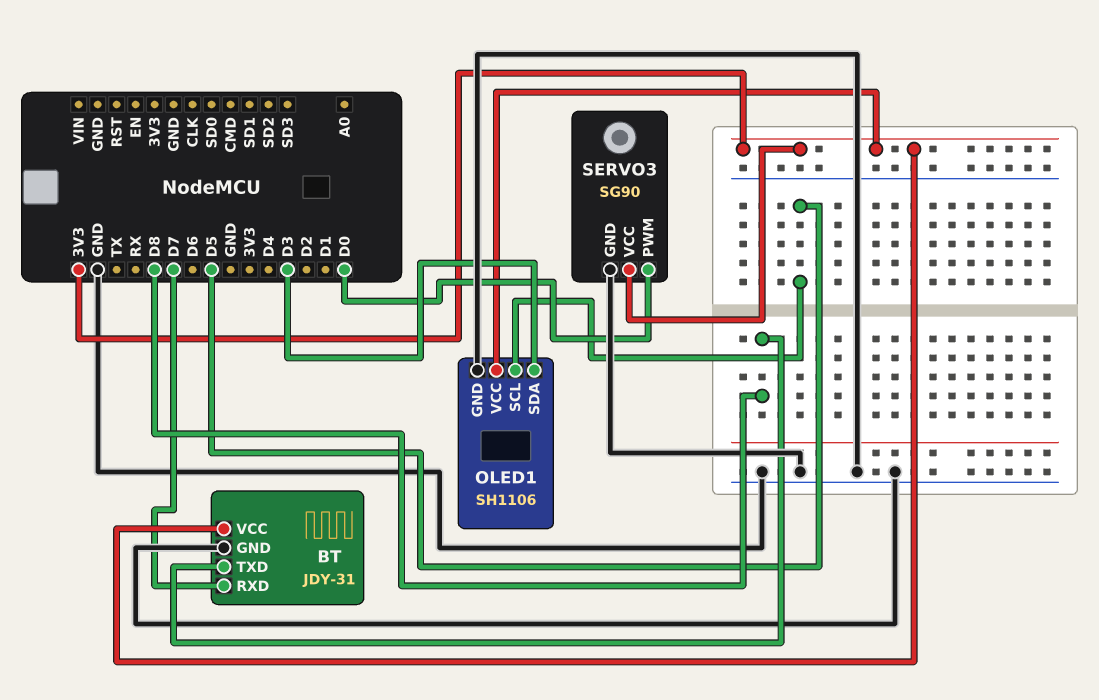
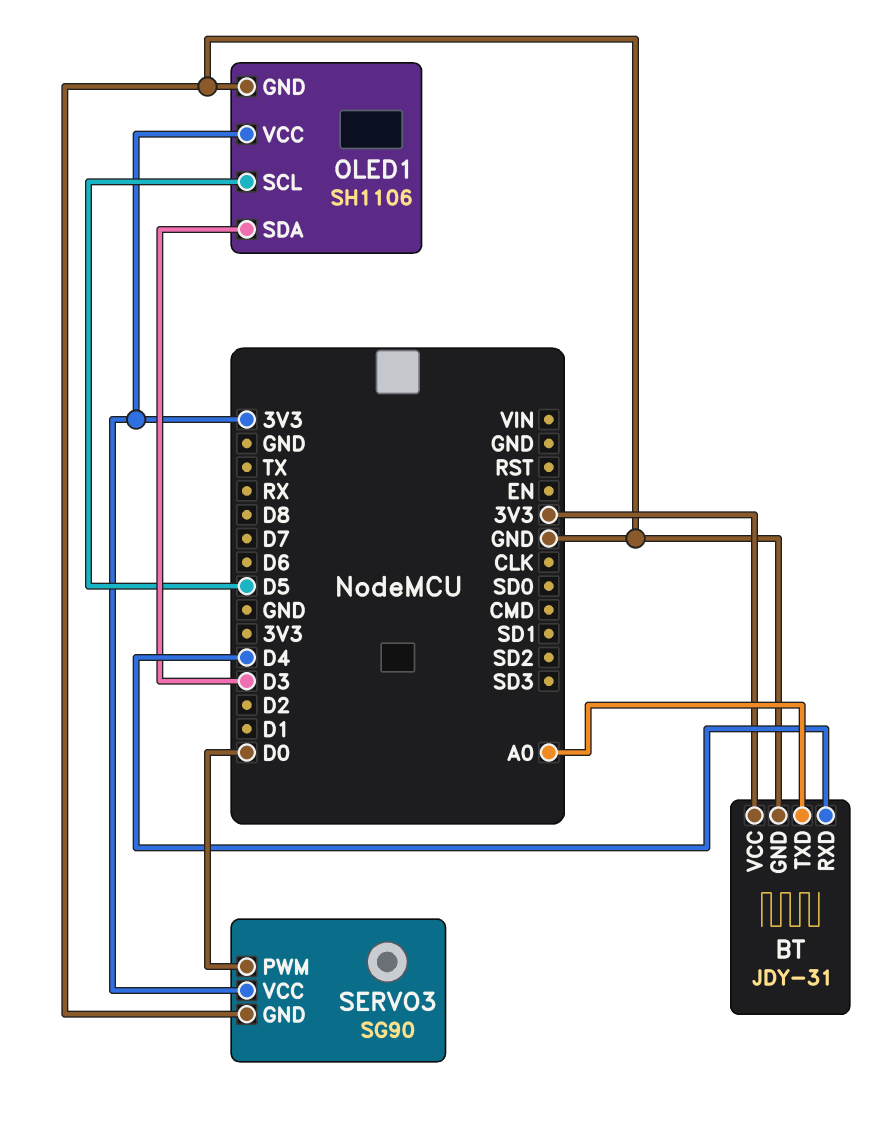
BT pin RXD: D7 -> D4
BT pin TXD: D8 -> A0

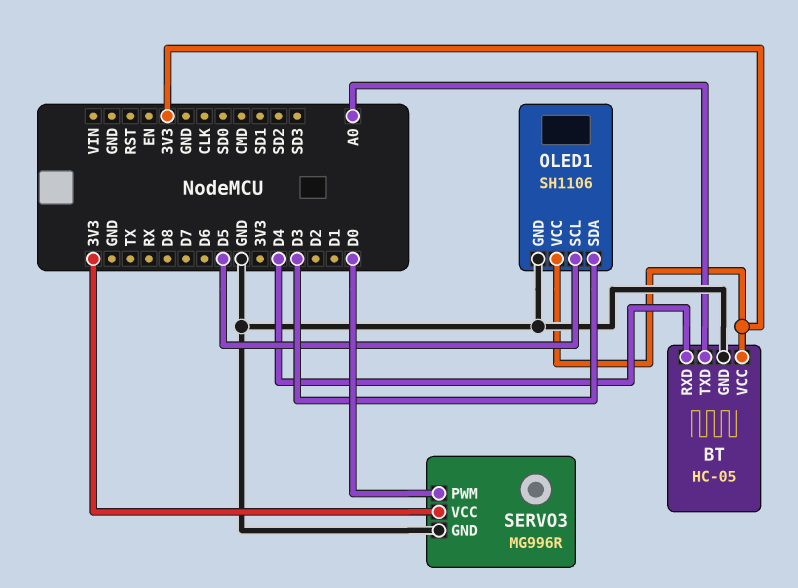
BT: JDY-31 -> HC-05
SERVO3: SG90 -> MG996R

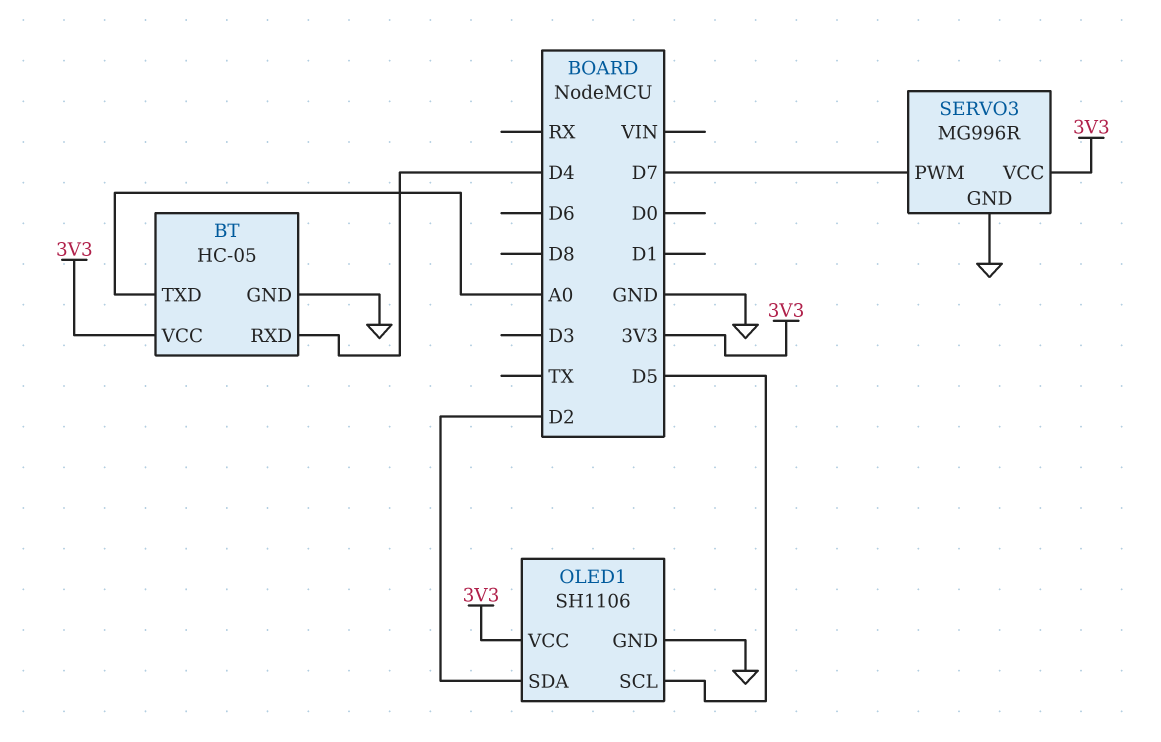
OLED1 pin SDA: D3 -> D2
SERVO3 pin PWM: D0 -> D7

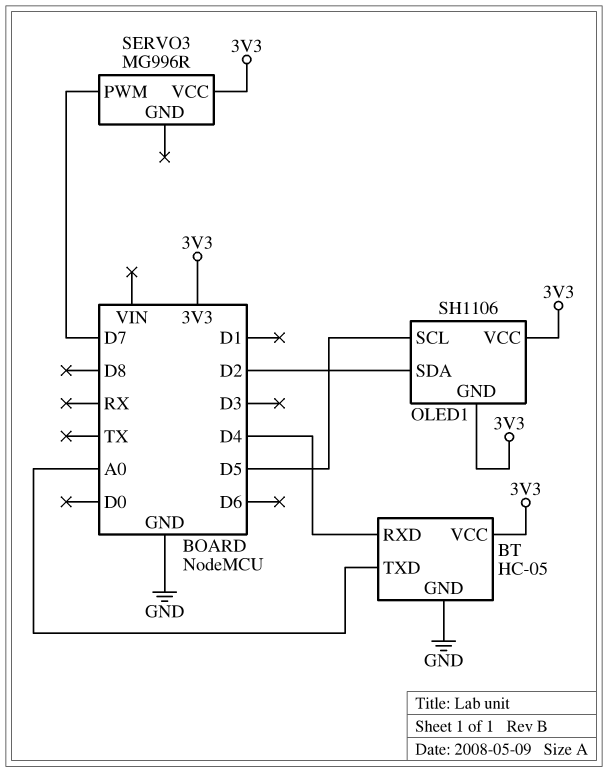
OLED1 pin GND: GND -> 3V3
SERVO3 pin GND: GND -> none

